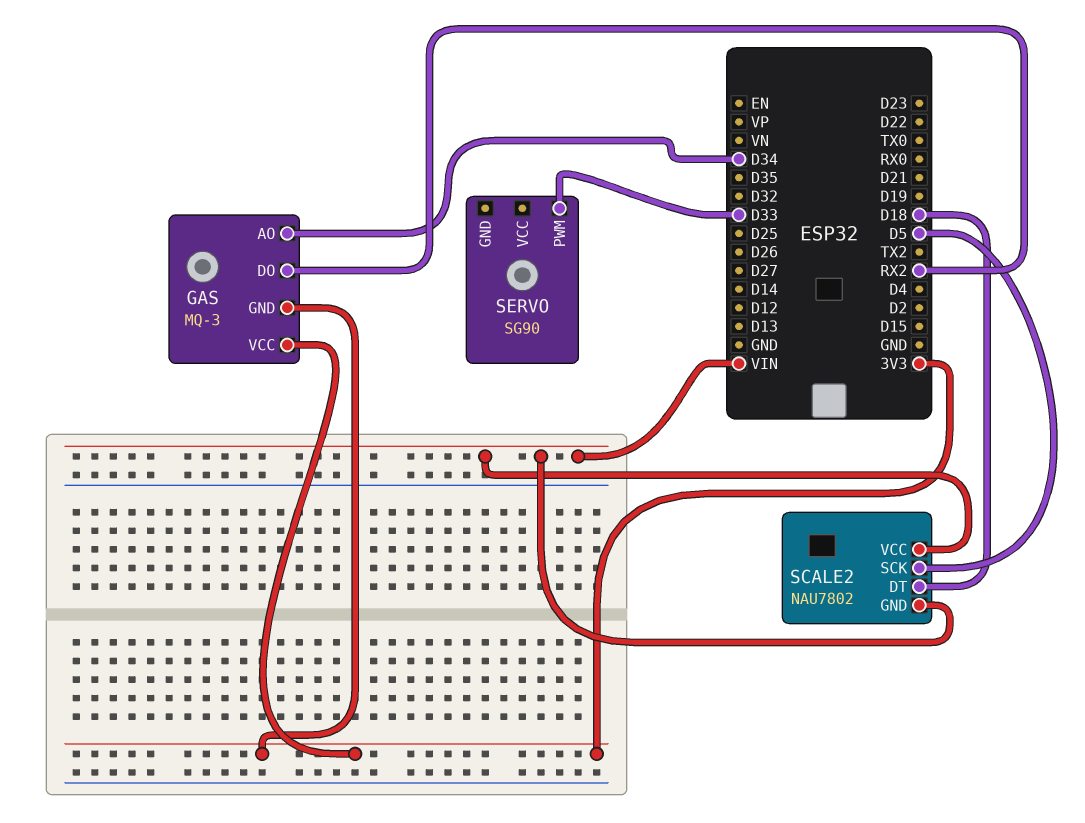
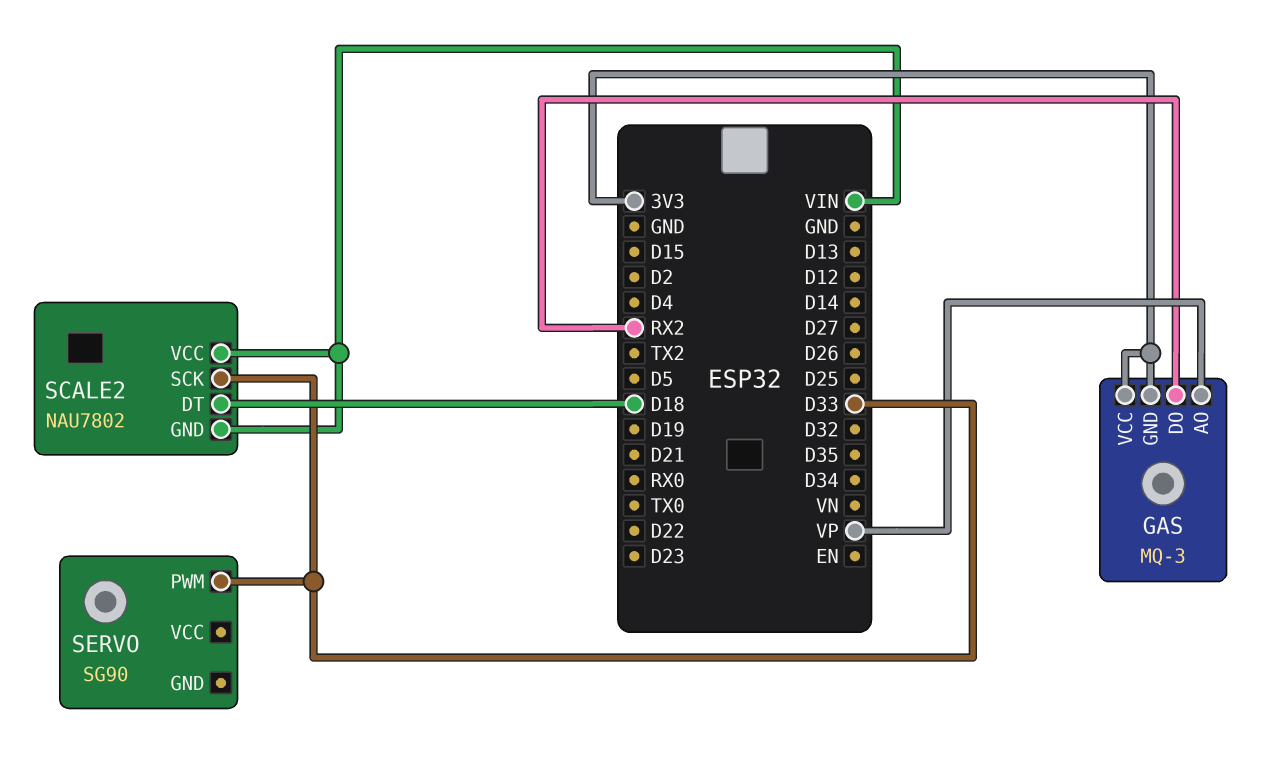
GAS pin AO: D34 -> VP
SCALE2 pin SCK: D5 -> D33

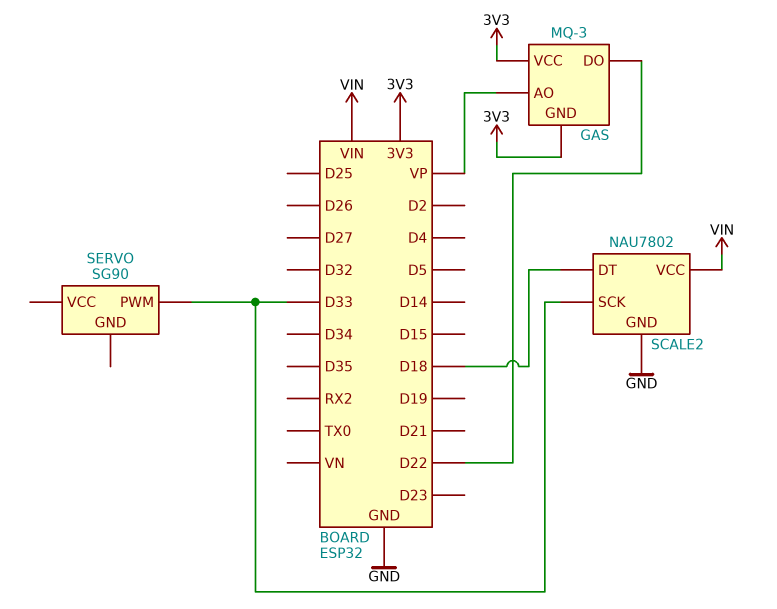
GAS pin DO: RX2 -> D22
SCALE2 pin GND: VIN -> GND

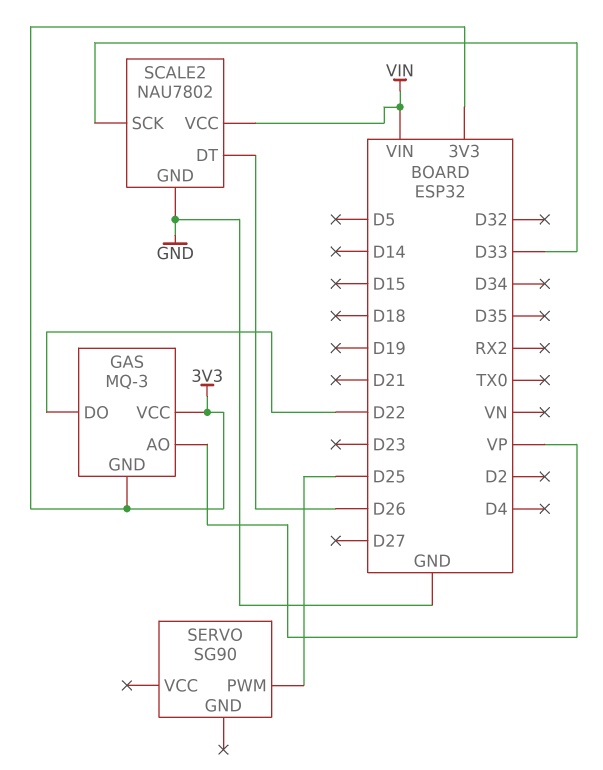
SCALE2 pin DT: D18 -> D26
SERVO pin PWM: D33 -> D25

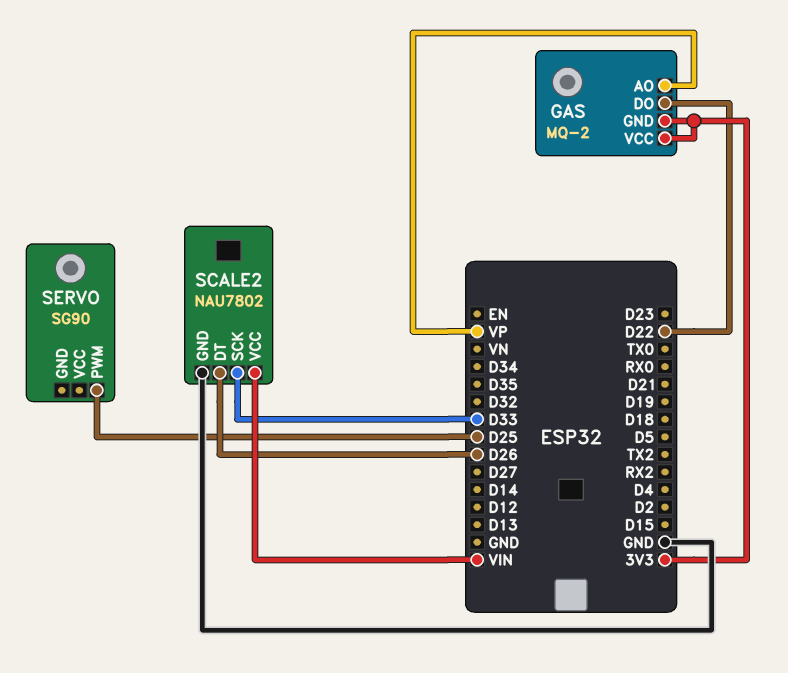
GAS: MQ-3 -> MQ-2

